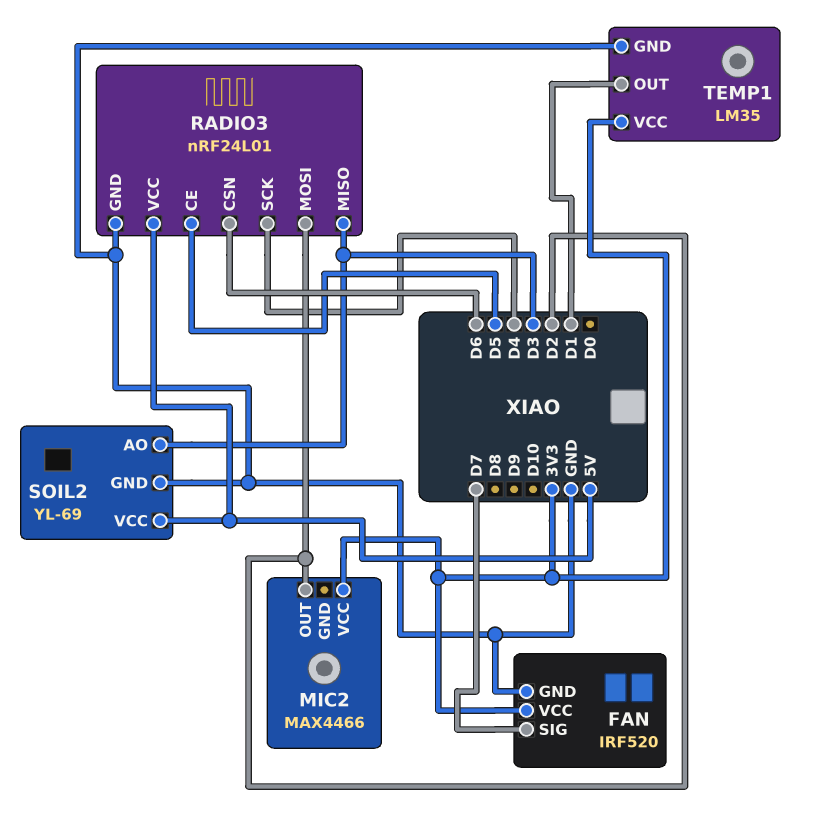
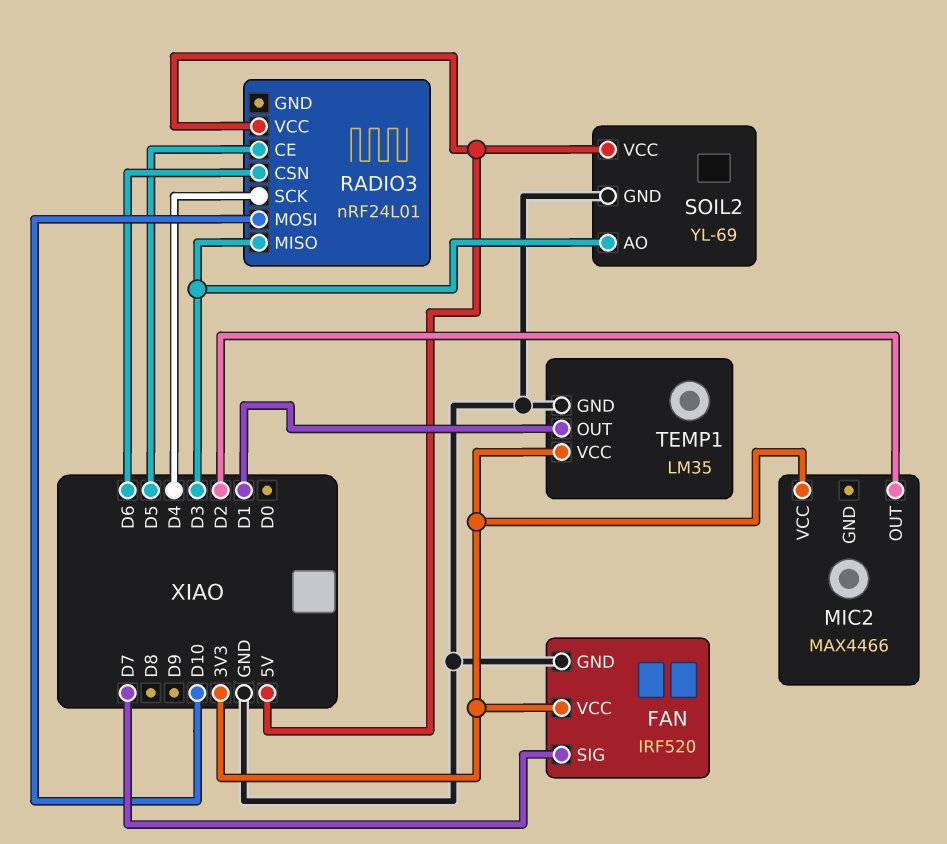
RADIO3 pin GND: GND -> none
RADIO3 pin MOSI: D2 -> D10

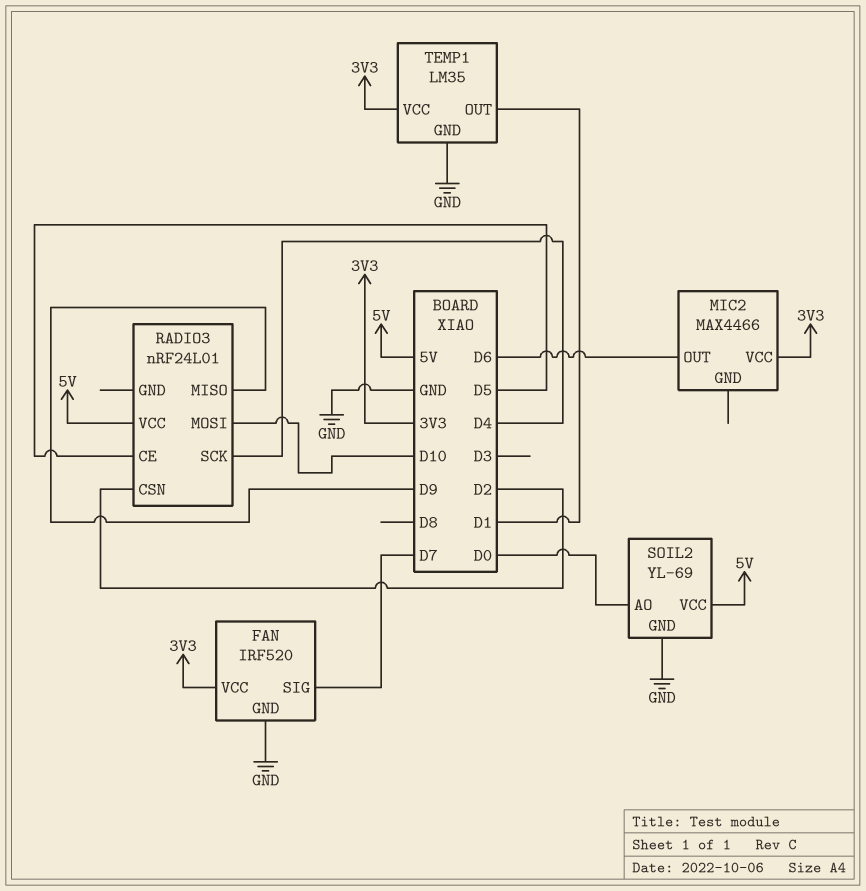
MIC2 pin OUT: D2 -> D6
RADIO3 pin CSN: D6 -> D2
RADIO3 pin MISO: D3 -> D9
SOIL2 pin AO: D3 -> D0

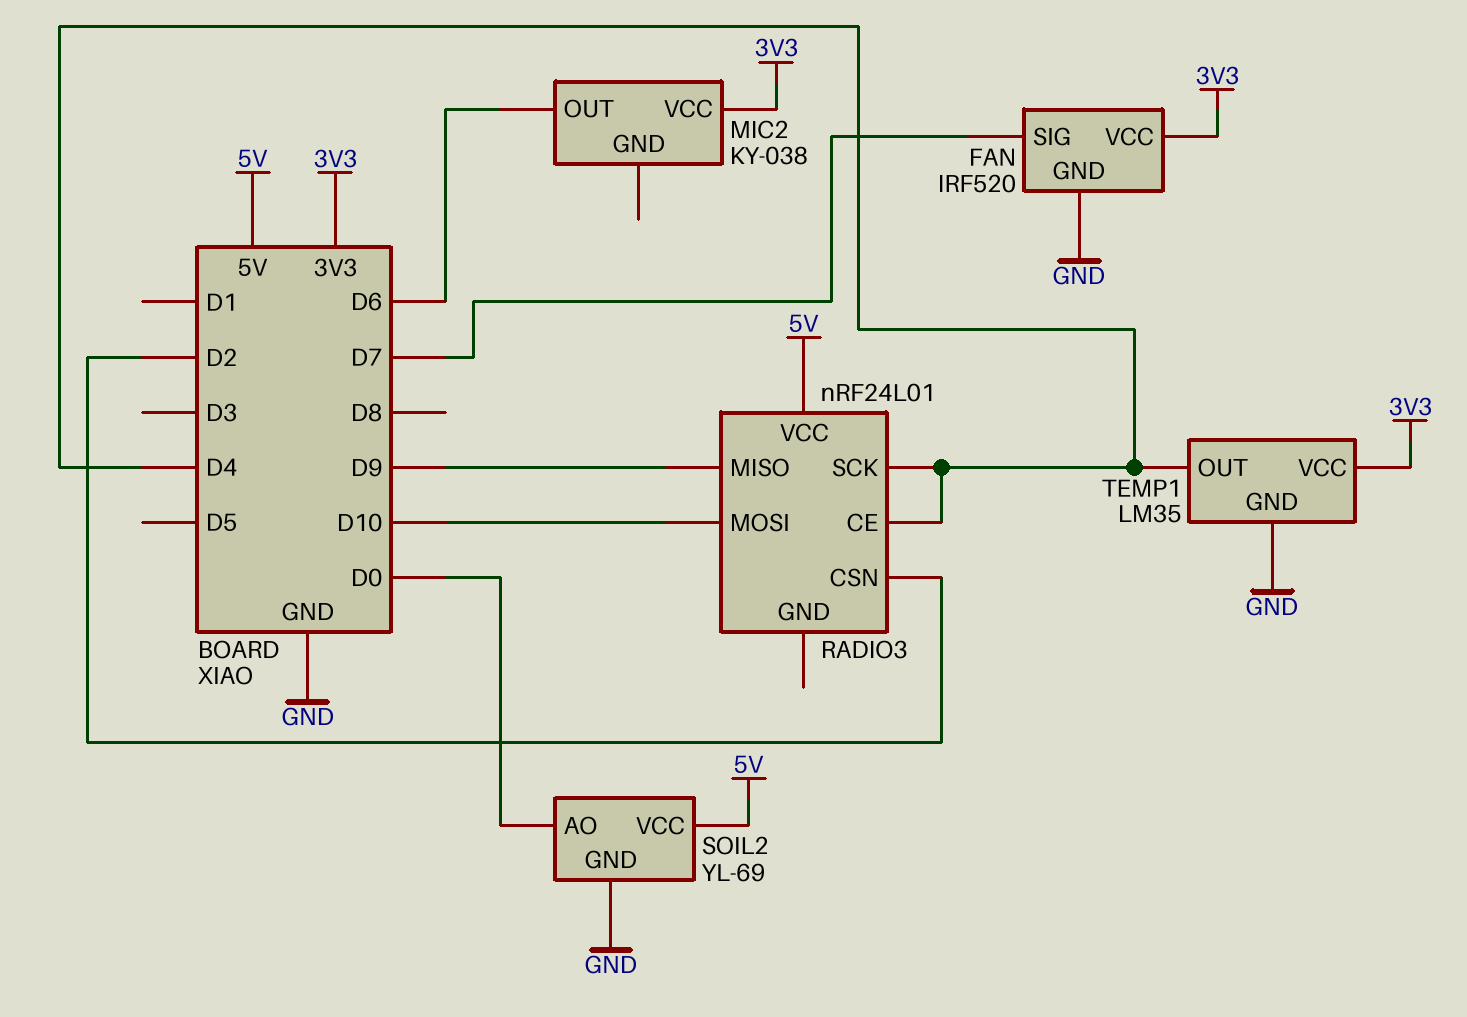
MIC2: MAX4466 -> KY-038
RADIO3 pin CE: D5 -> D4
TEMP1 pin OUT: D1 -> D4

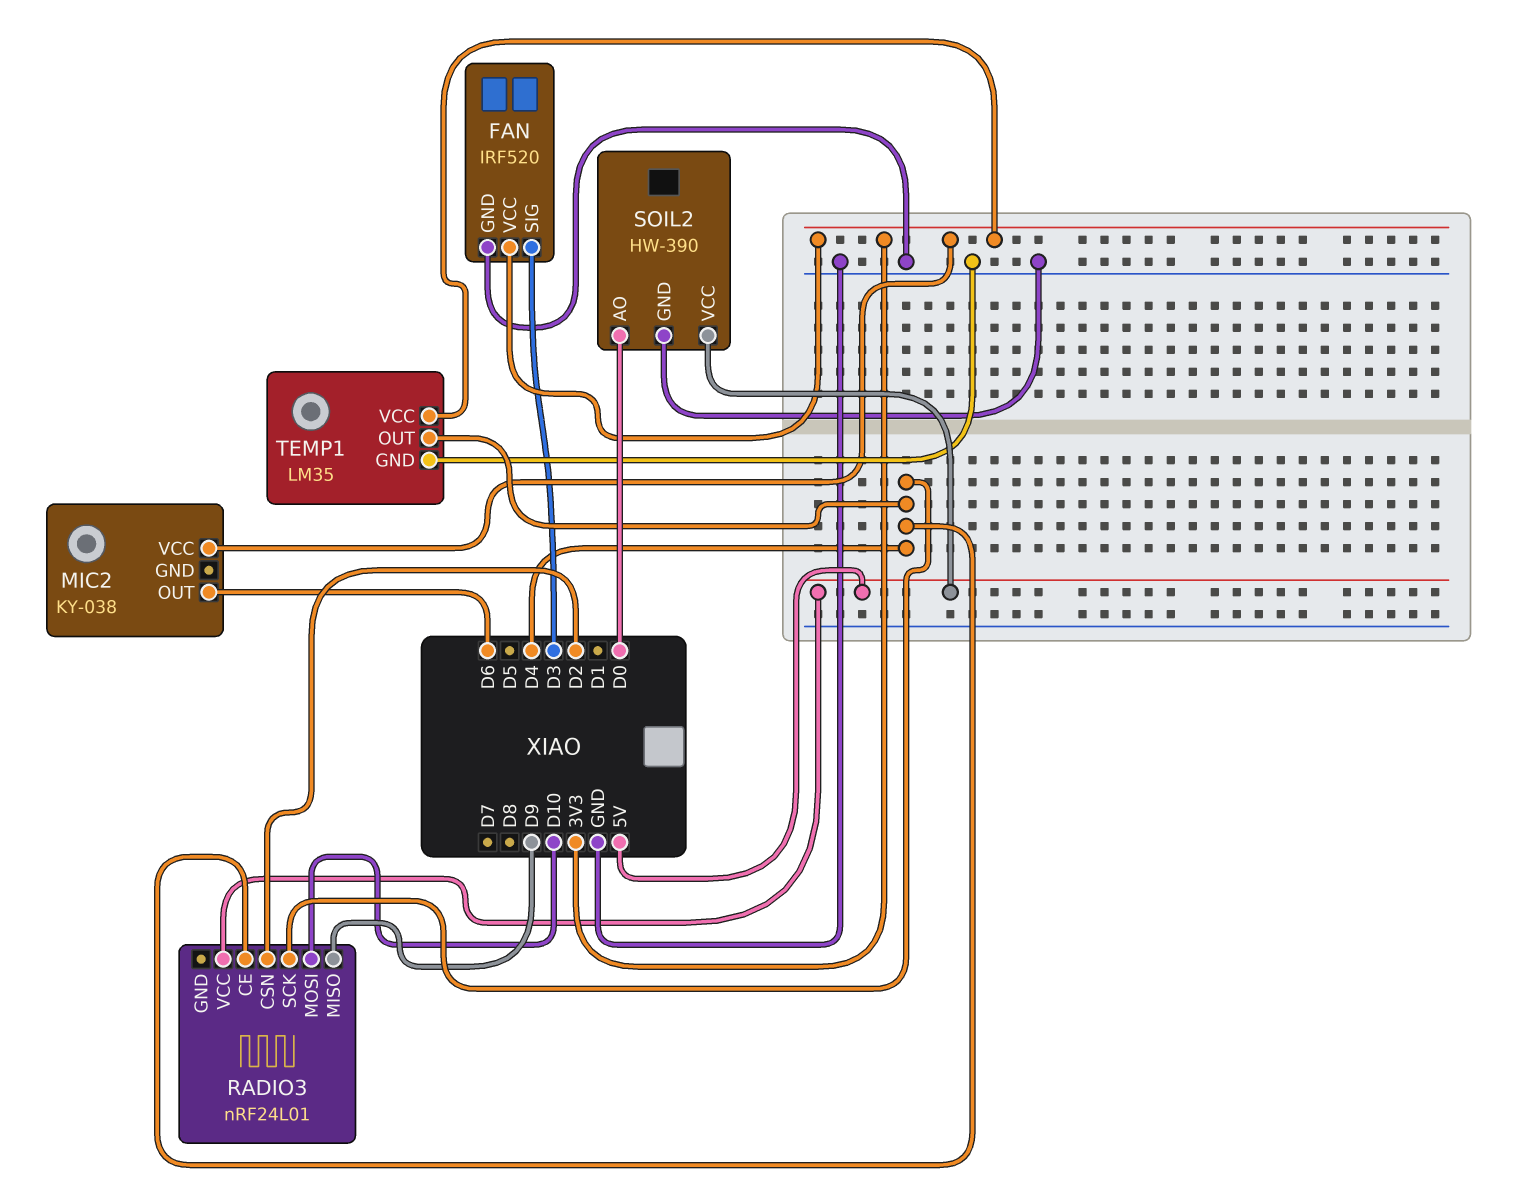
FAN pin SIG: D7 -> D3
SOIL2: YL-69 -> HW-390

